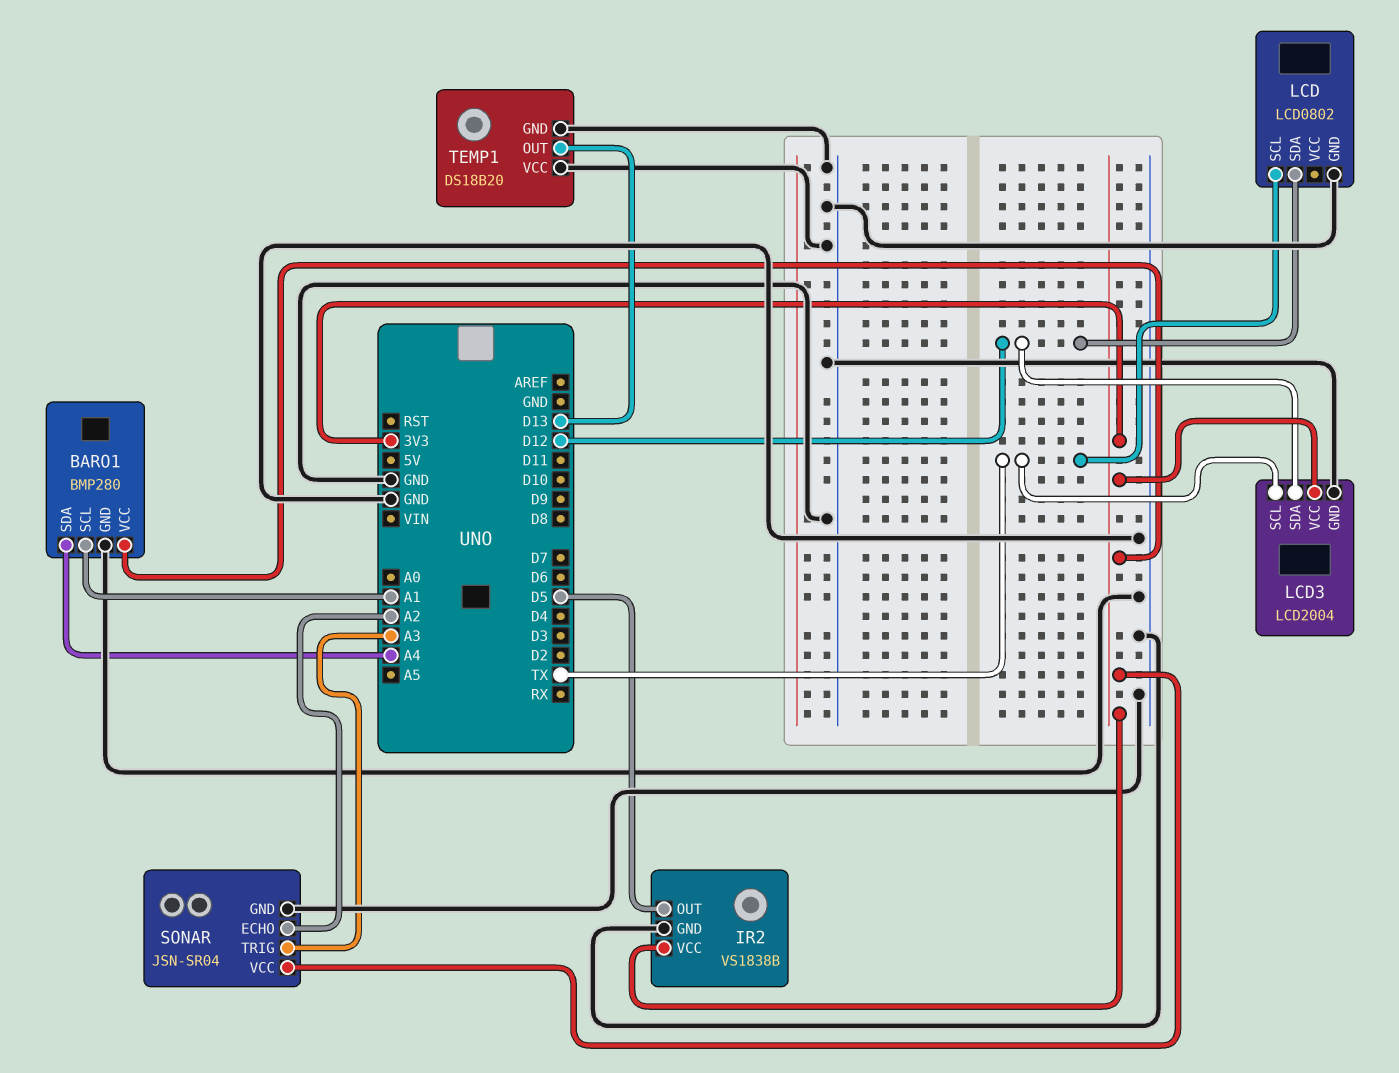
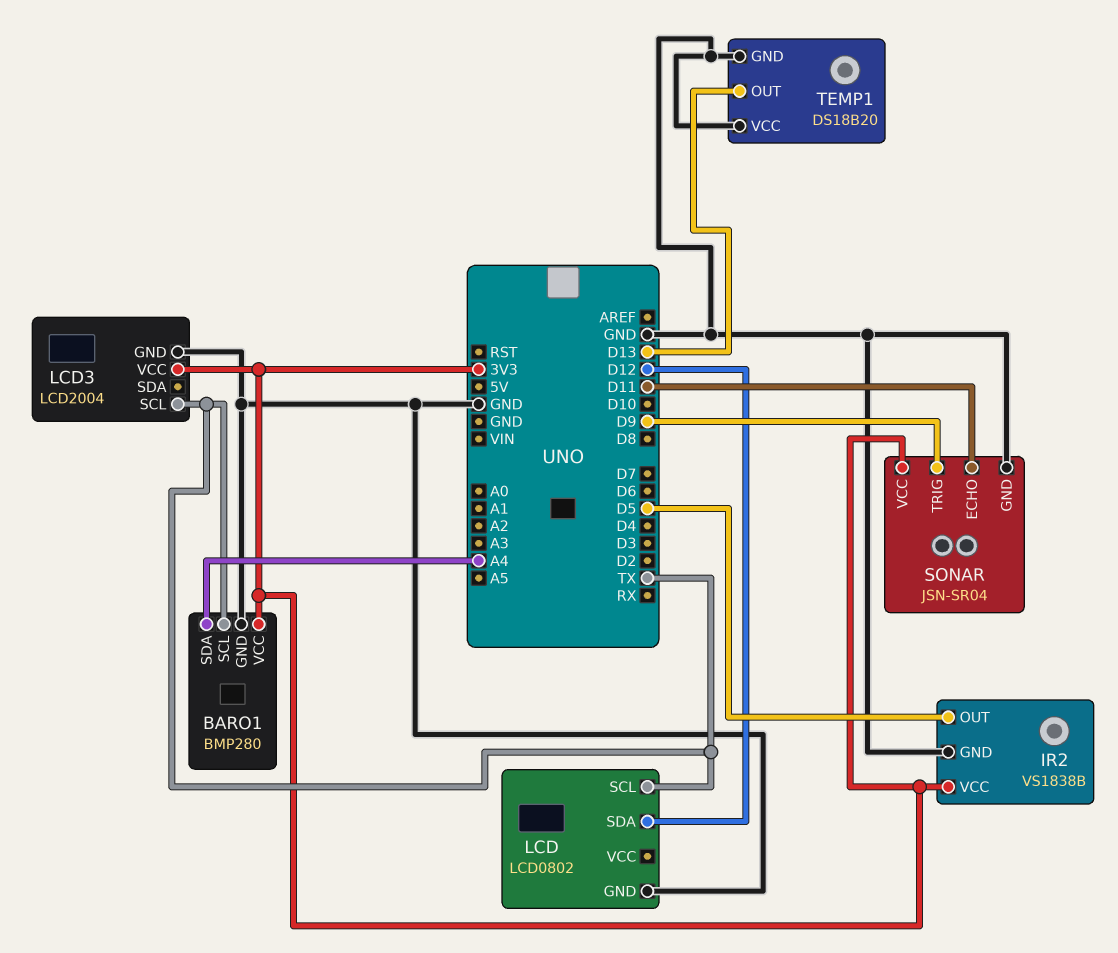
BARO1 pin SCL: A1 -> TX
LCD3 pin SDA: D12 -> none
SONAR pin ECHO: A2 -> D11
SONAR pin TRIG: A3 -> D9

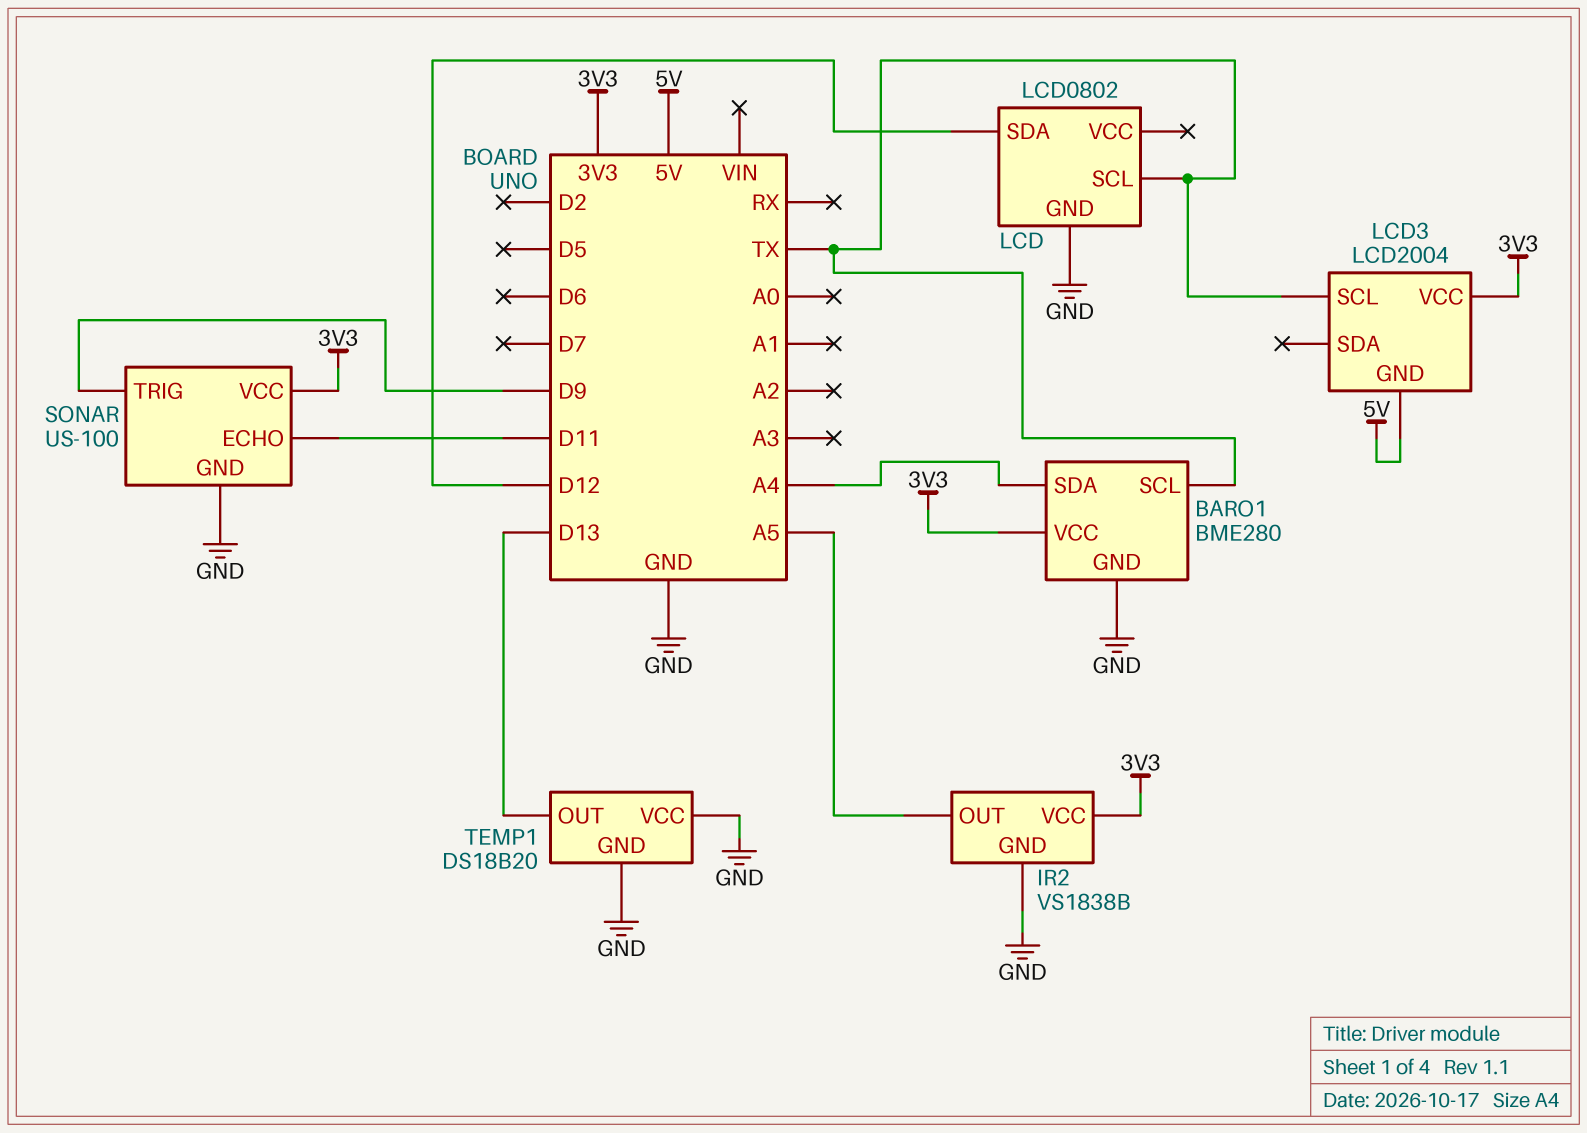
BARO1: BMP280 -> BME280
IR2 pin OUT: D5 -> A5
LCD3 pin GND: GND -> 5V
SONAR: JSN-SR04 -> US-100

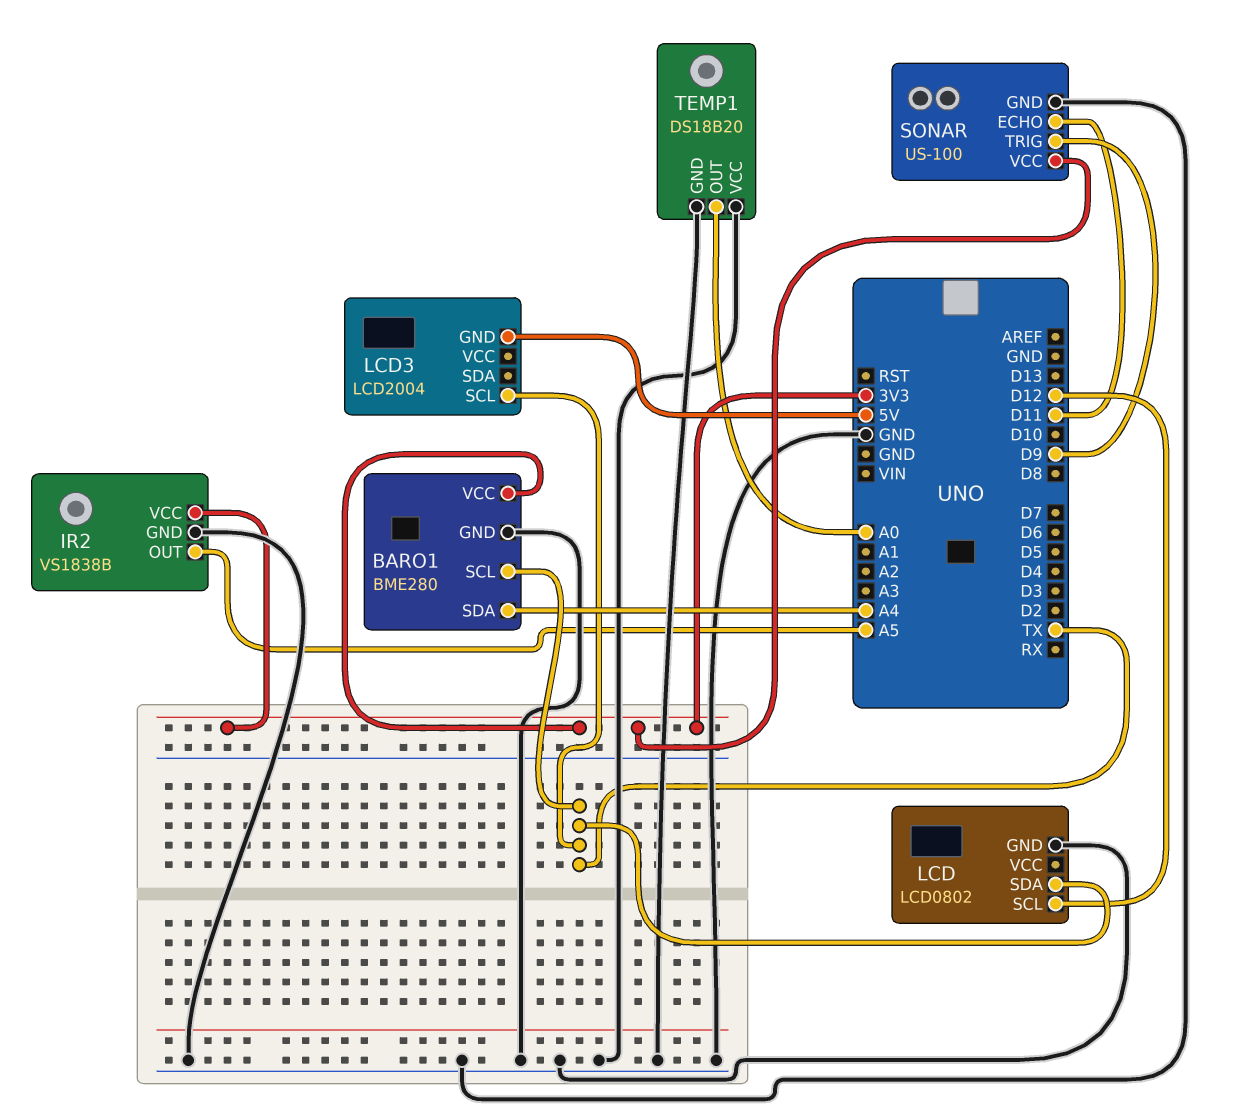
LCD pin SCL: TX -> D12
LCD pin SDA: D12 -> TX
LCD3 pin VCC: 3V3 -> none
TEMP1 pin OUT: D13 -> A0

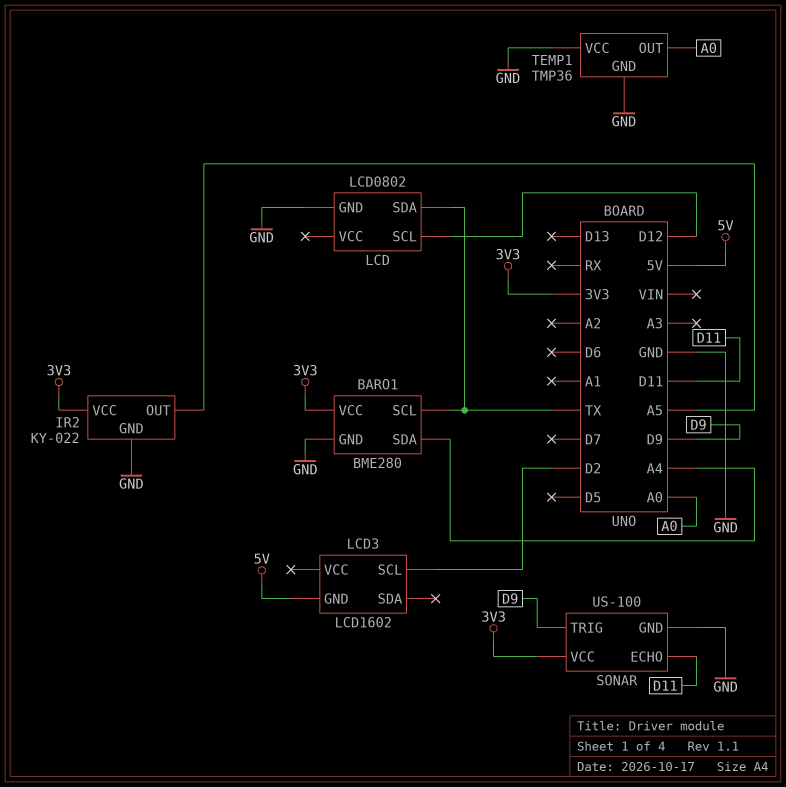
IR2: VS1838B -> KY-022
LCD3: LCD2004 -> LCD1602
LCD3 pin SCL: TX -> D2
TEMP1: DS18B20 -> TMP36

